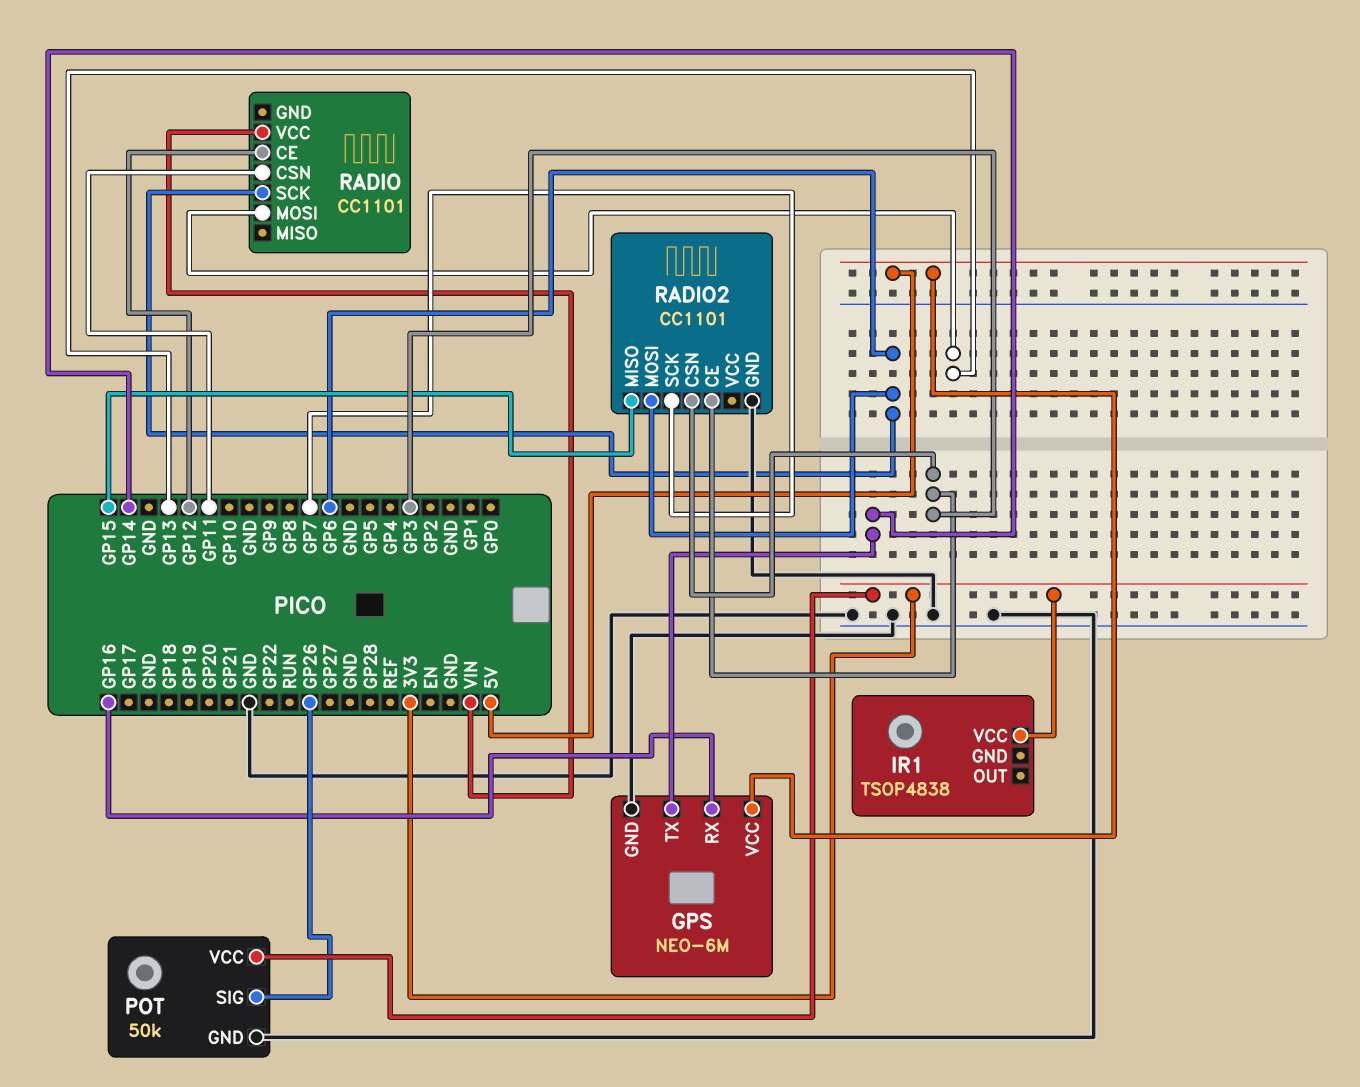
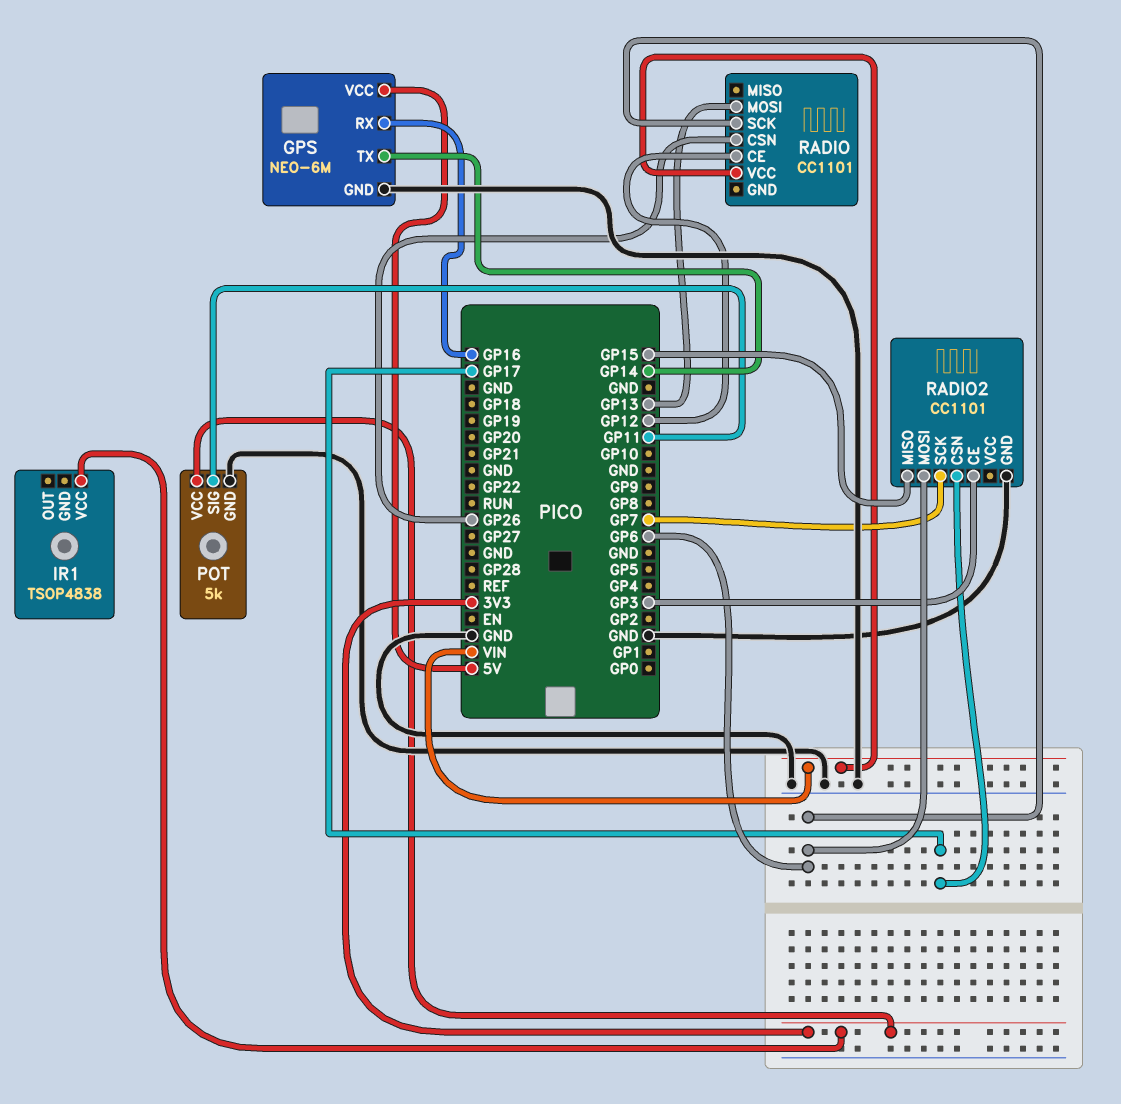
POT: 50k -> 5k
POT pin SIG: GP26 -> GP11
RADIO pin CSN: GP11 -> GP26
RADIO2 pin CSN: GP3 -> GP17

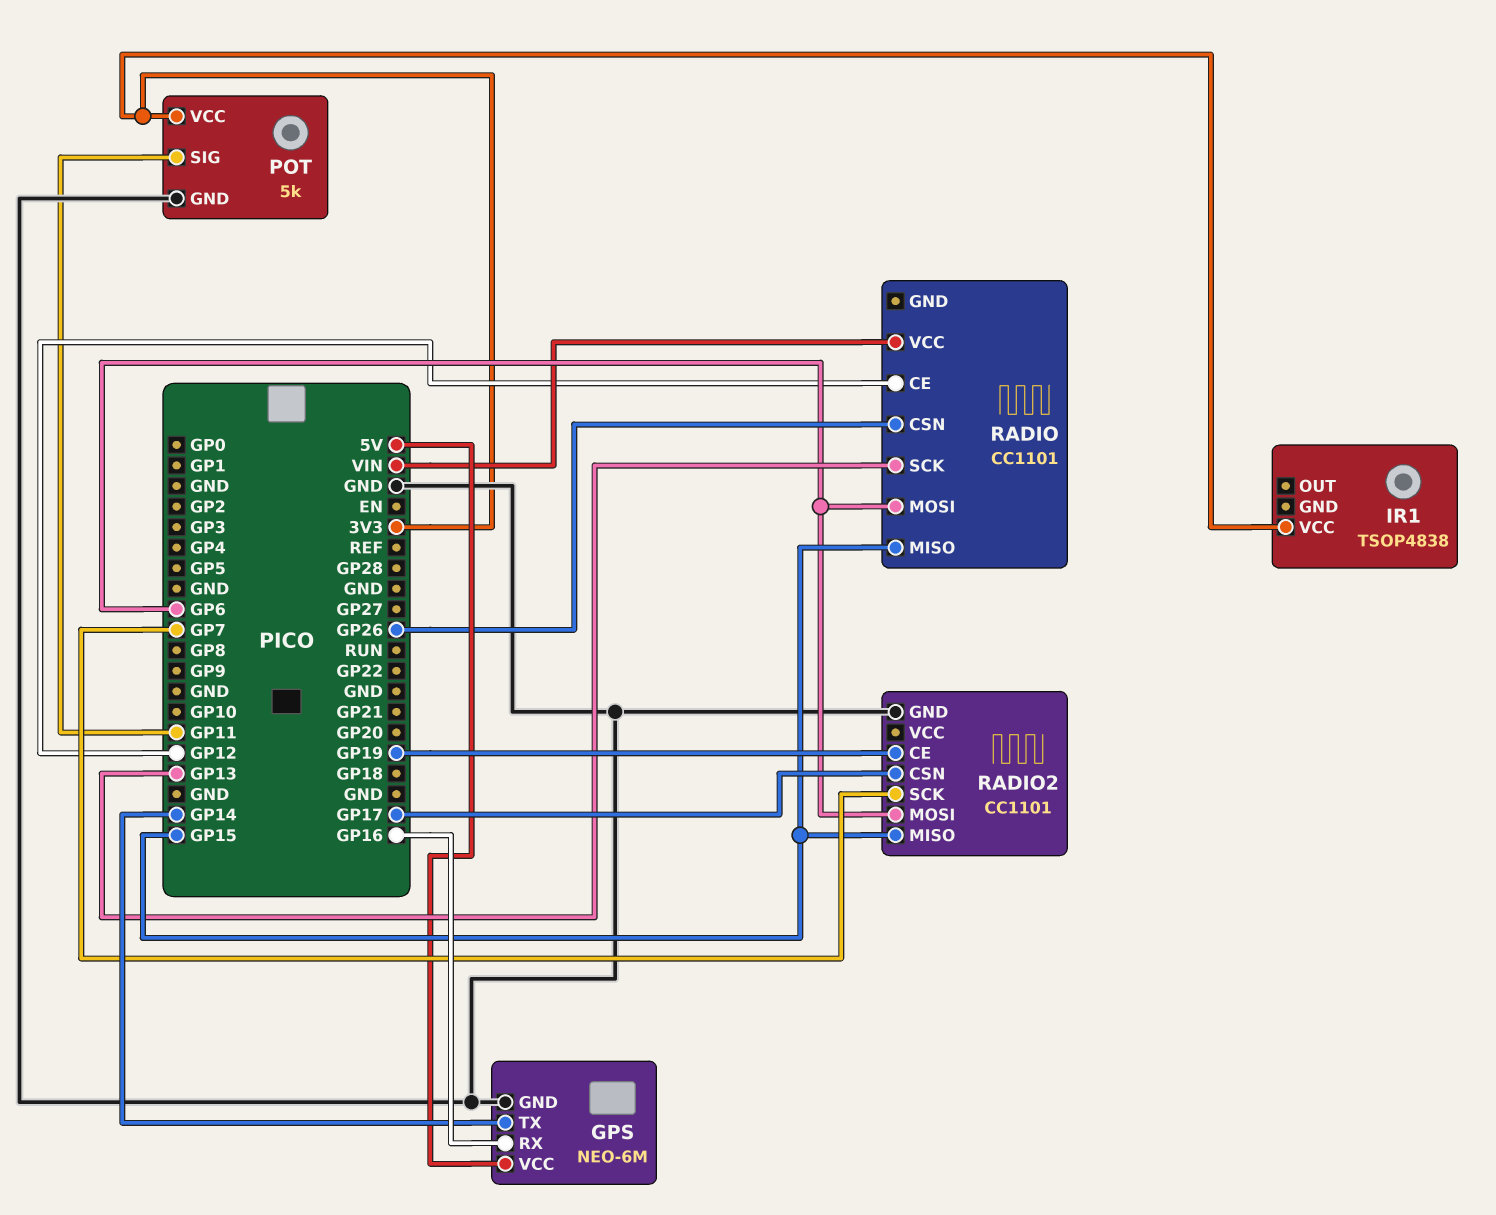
RADIO pin MISO: none -> GP15
RADIO pin MOSI: GP13 -> GP6
RADIO pin SCK: GP6 -> GP13
RADIO2 pin CE: GP3 -> GP19

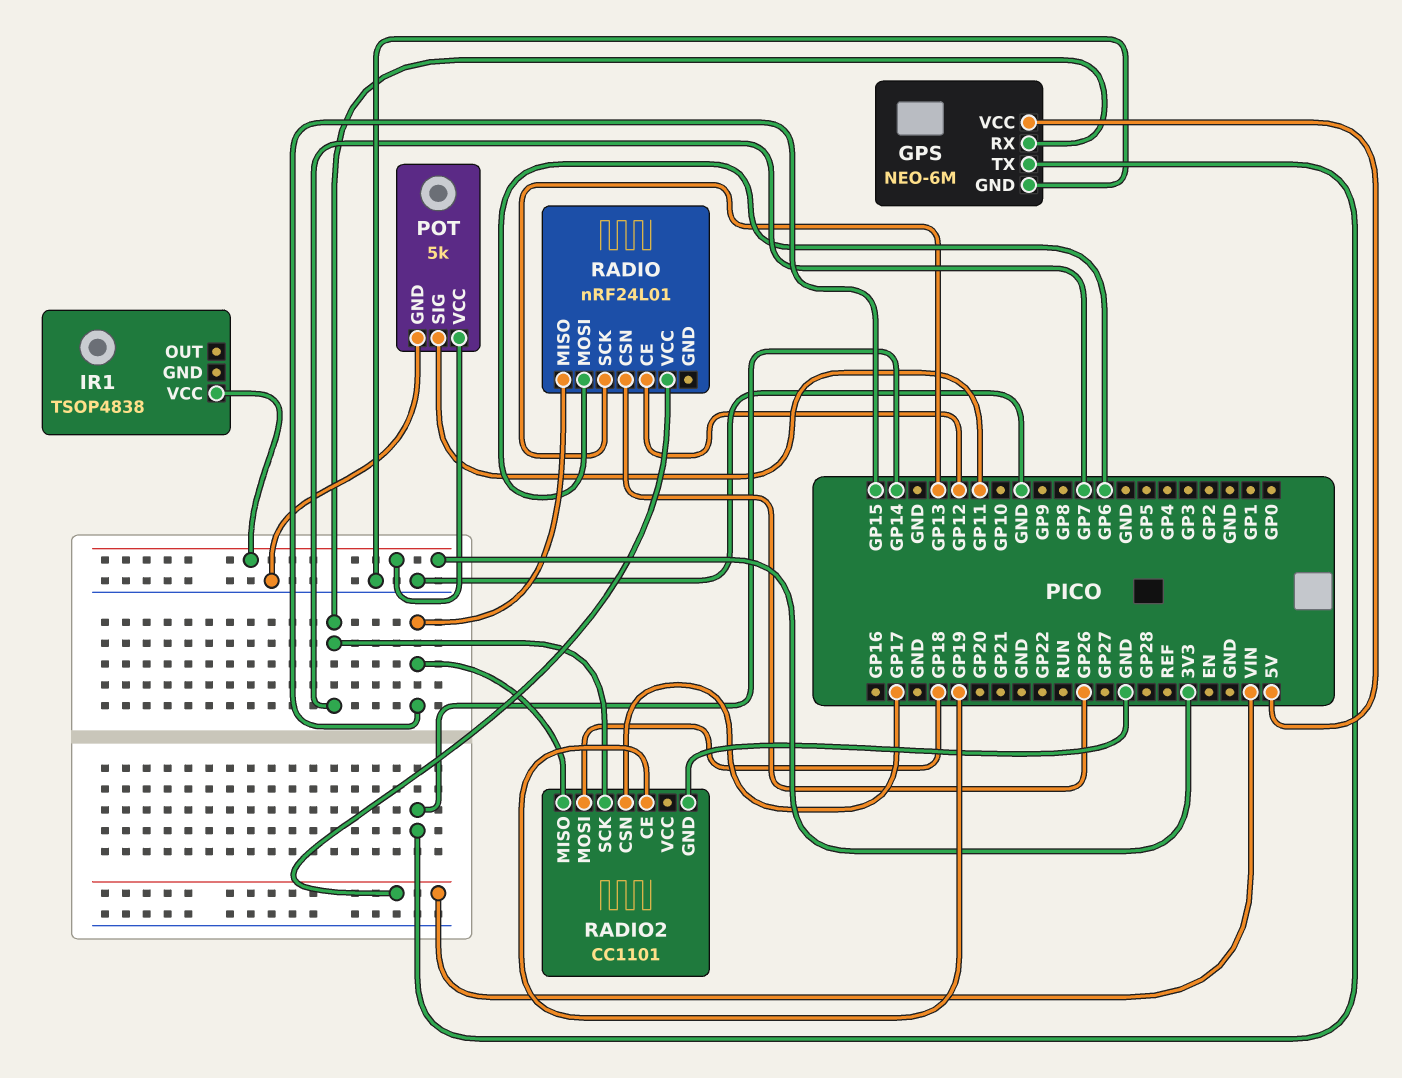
GPS pin RX: GP16 -> GP7
RADIO: CC1101 -> nRF24L01
RADIO2 pin MOSI: GP6 -> GP18

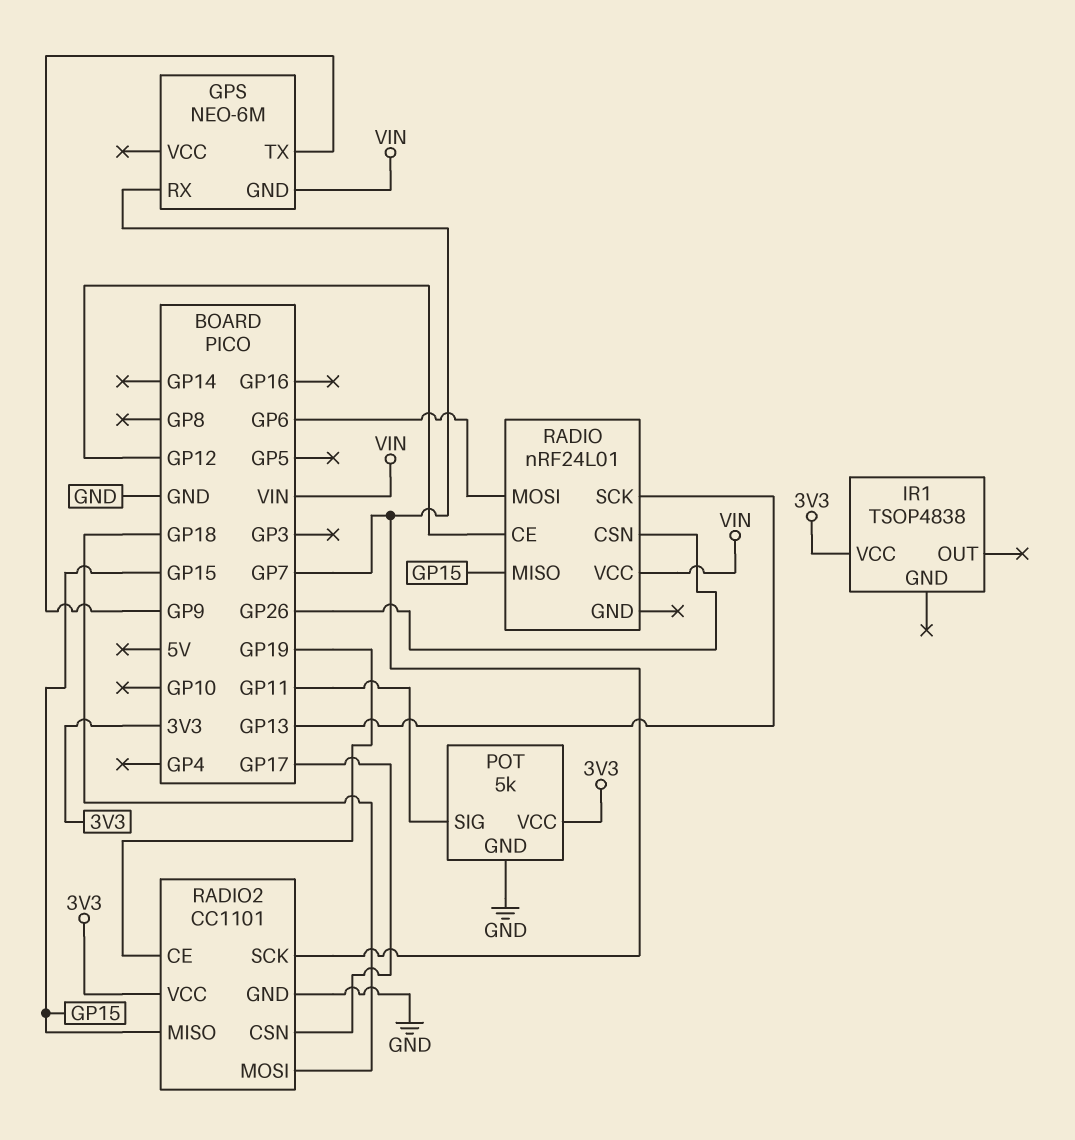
GPS pin GND: GND -> VIN
GPS pin TX: GP14 -> GP9
GPS pin VCC: 5V -> none
RADIO2 pin VCC: none -> 3V3

